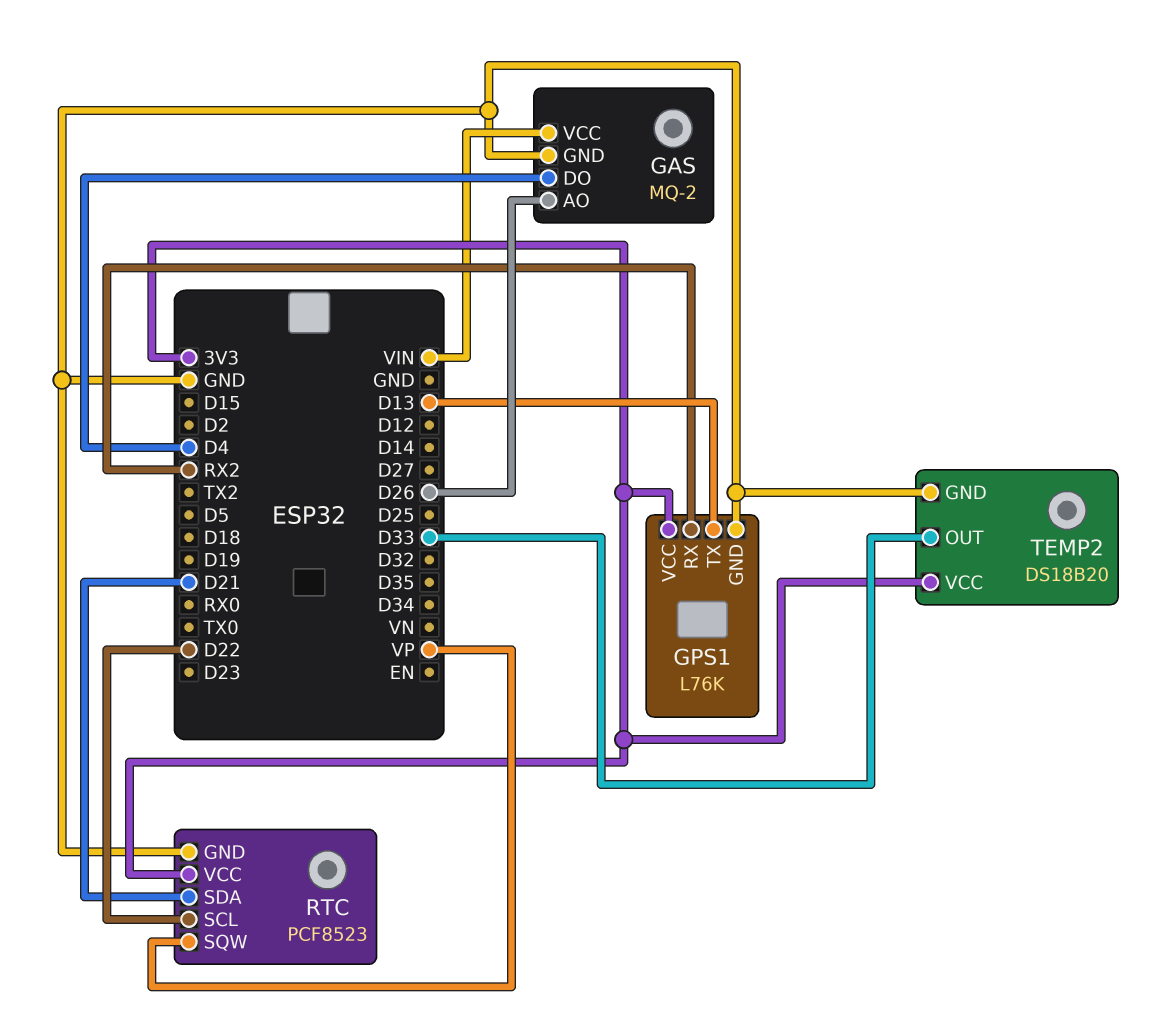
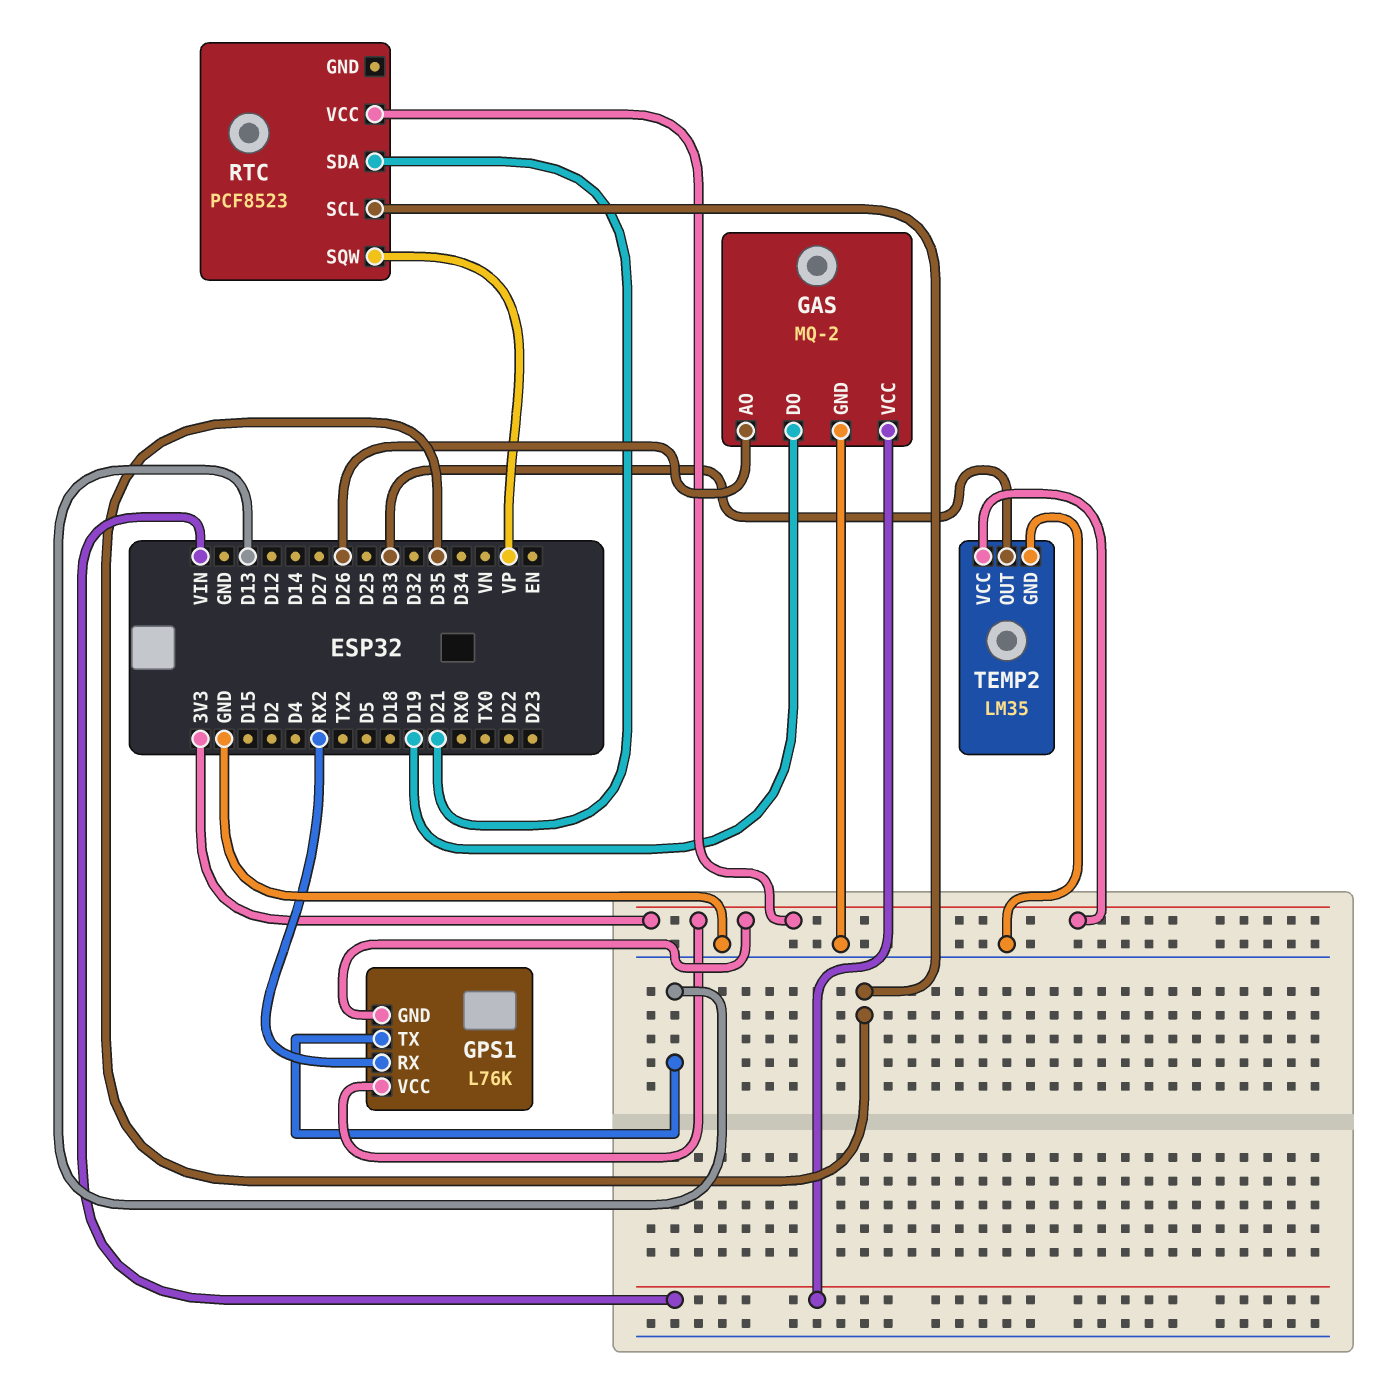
GAS pin DO: D4 -> D19
GPS1 pin GND: GND -> 3V3
RTC pin GND: GND -> none
RTC pin SCL: D22 -> D35
TEMP2: DS18B20 -> LM35

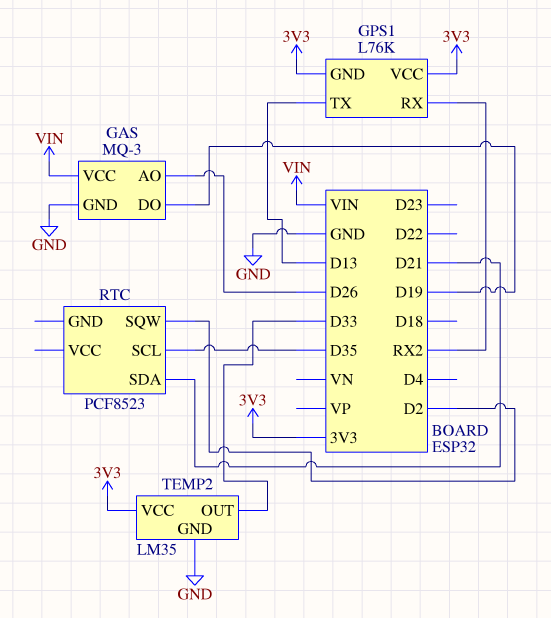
GAS: MQ-2 -> MQ-3
RTC pin SQW: VP -> D2
RTC pin VCC: 3V3 -> none

